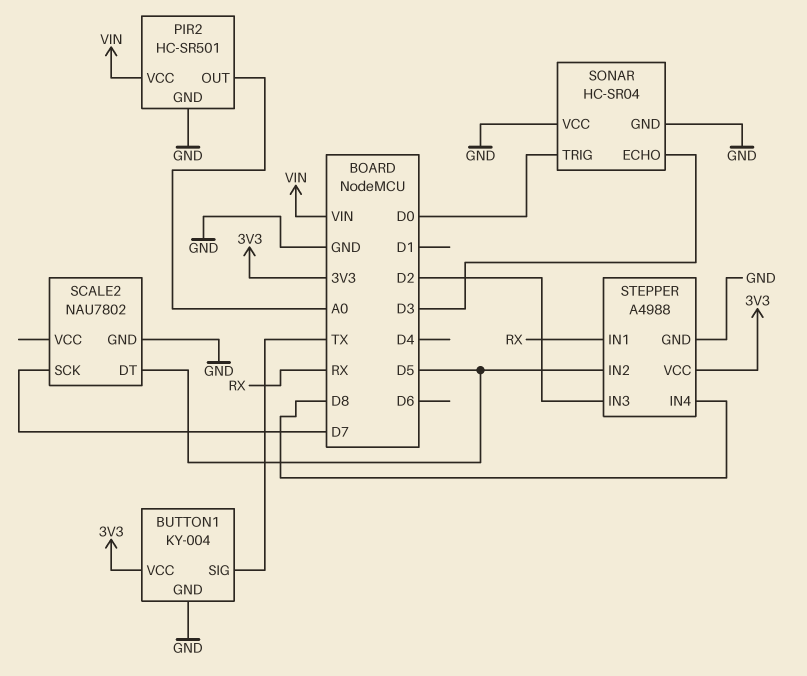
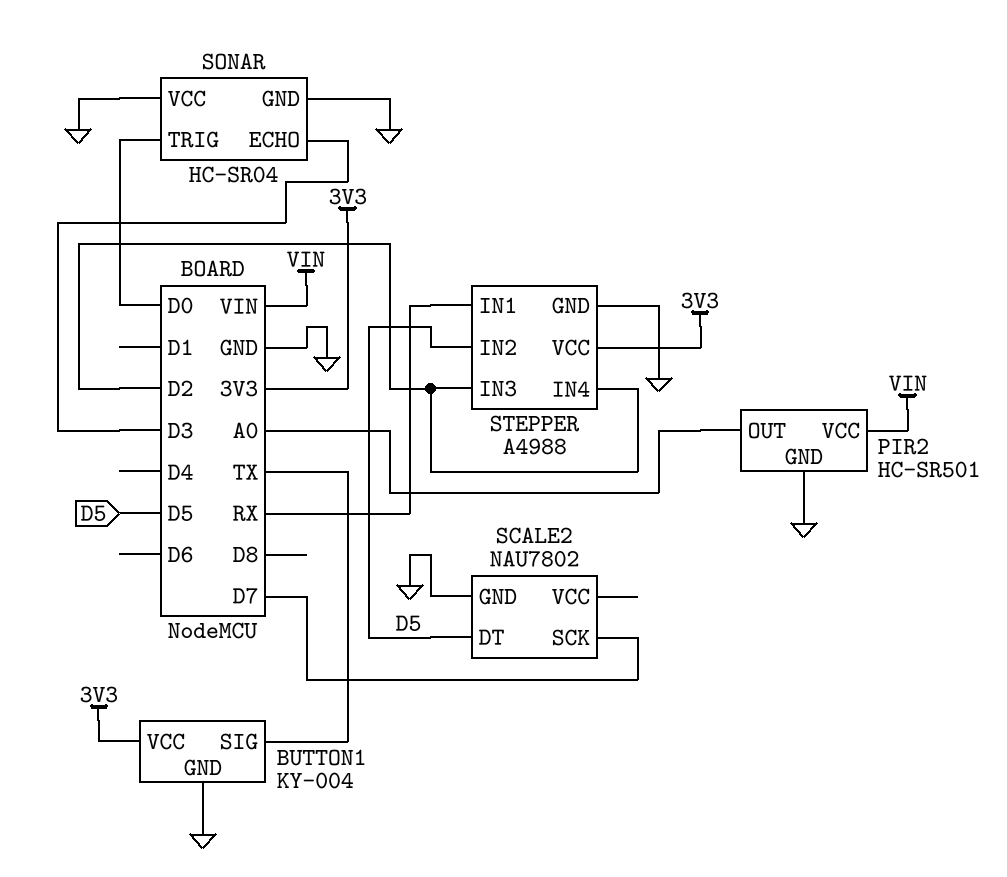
STEPPER pin IN4: D8 -> D2

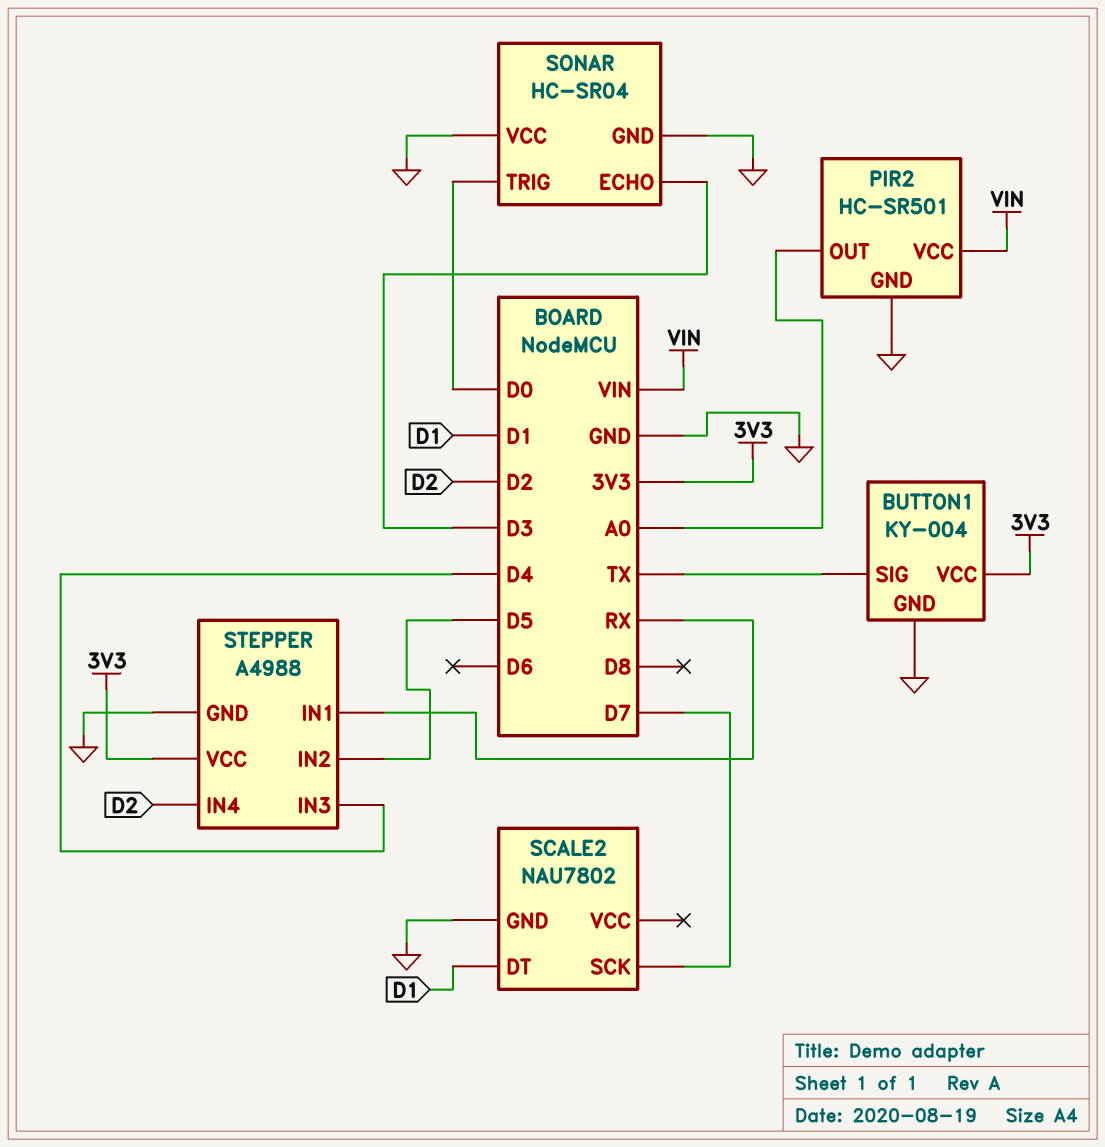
SCALE2 pin DT: D5 -> D1
STEPPER pin IN3: D2 -> D4

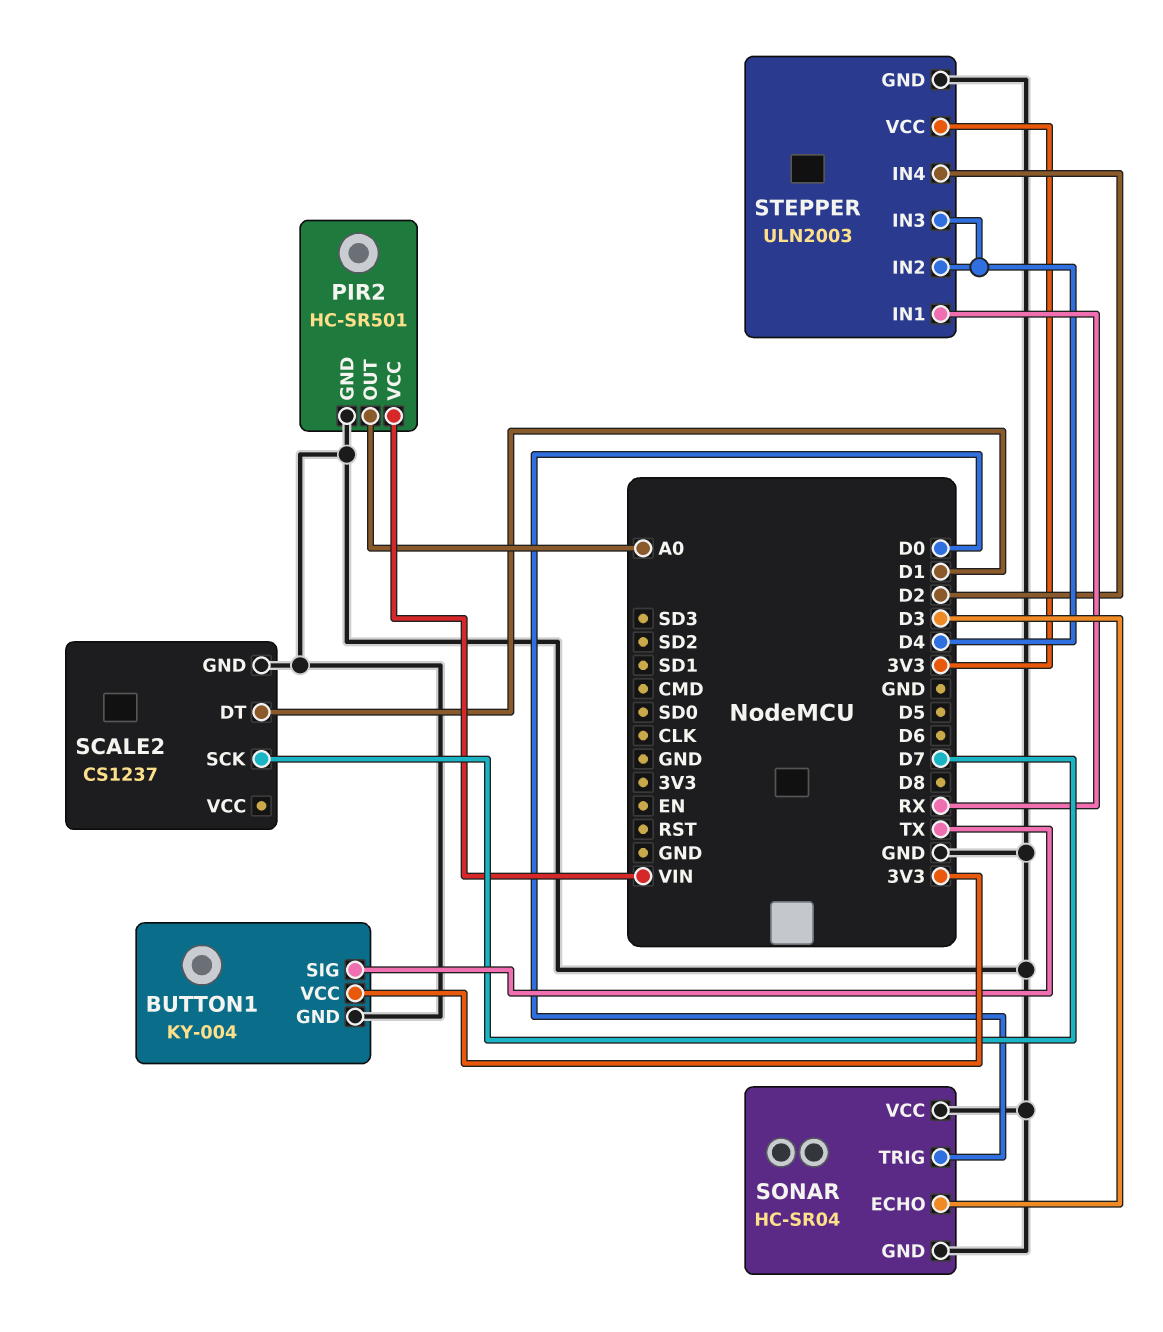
SCALE2: NAU7802 -> CS1237
STEPPER: A4988 -> ULN2003
STEPPER pin IN2: D5 -> D4

